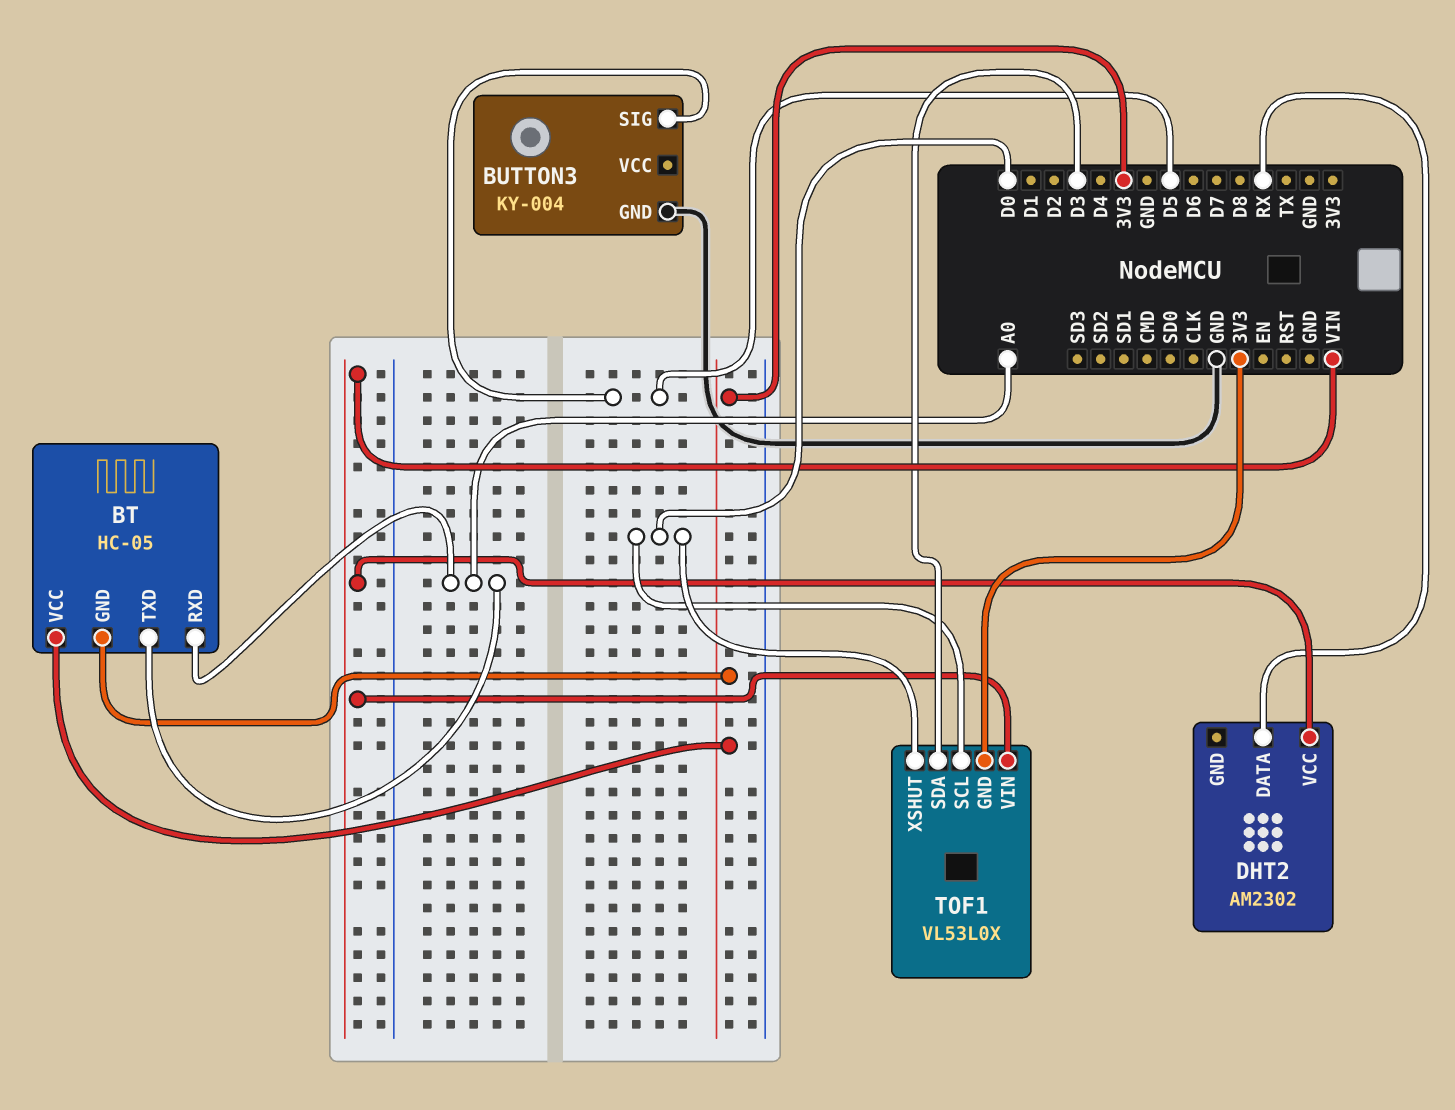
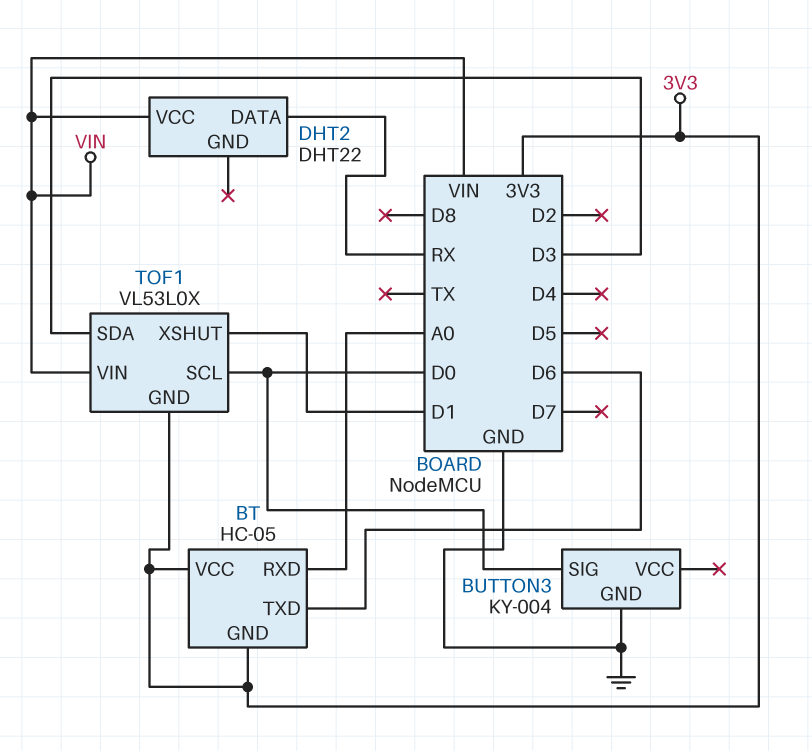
BT pin TXD: A0 -> D6
BUTTON3 pin SIG: D5 -> D0
DHT2: AM2302 -> DHT22
TOF1 pin XSHUT: D0 -> D1

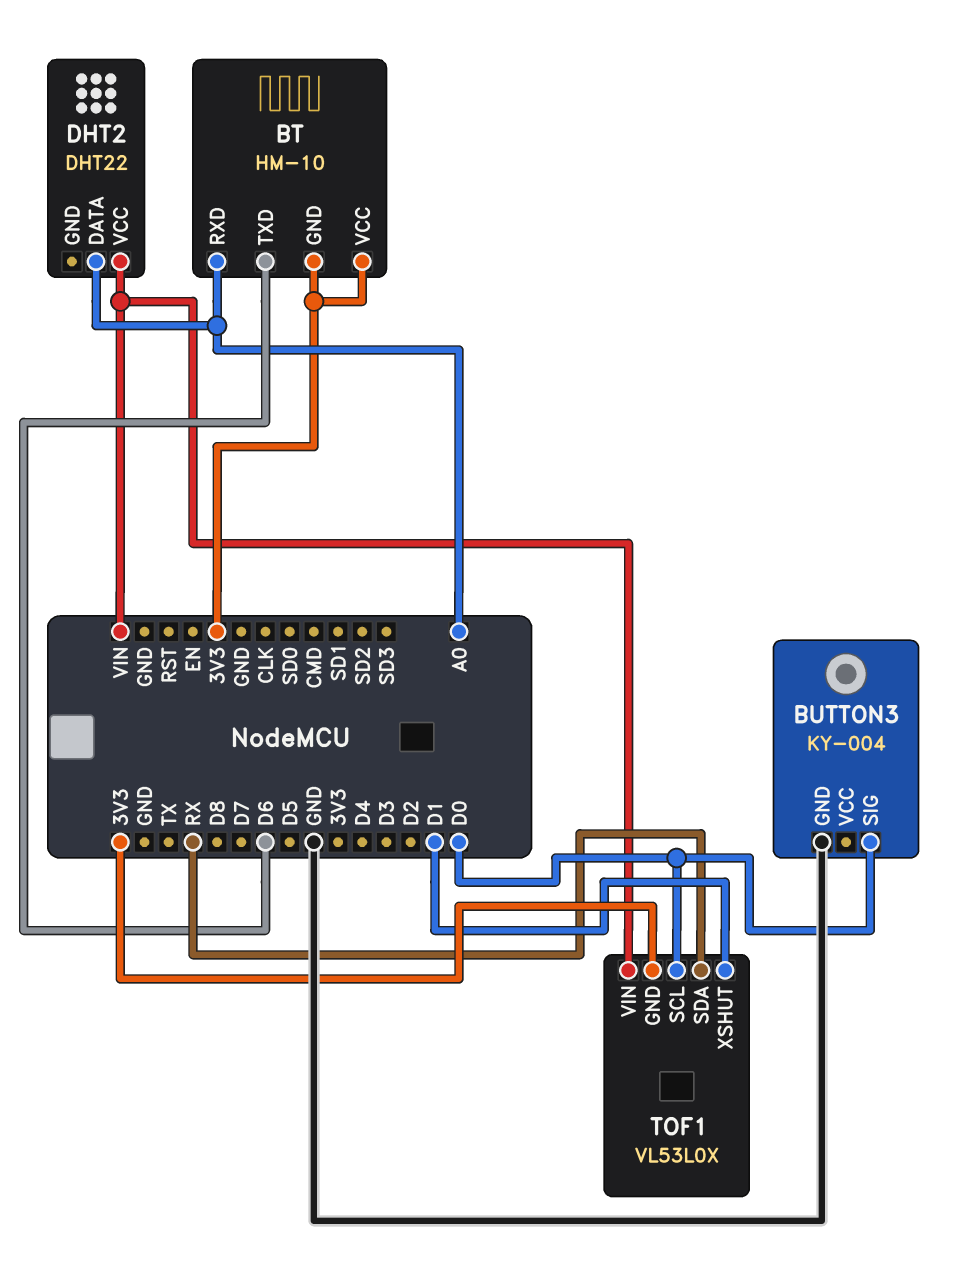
BT: HC-05 -> HM-10
DHT2 pin DATA: RX -> A0
TOF1 pin SDA: D3 -> RX

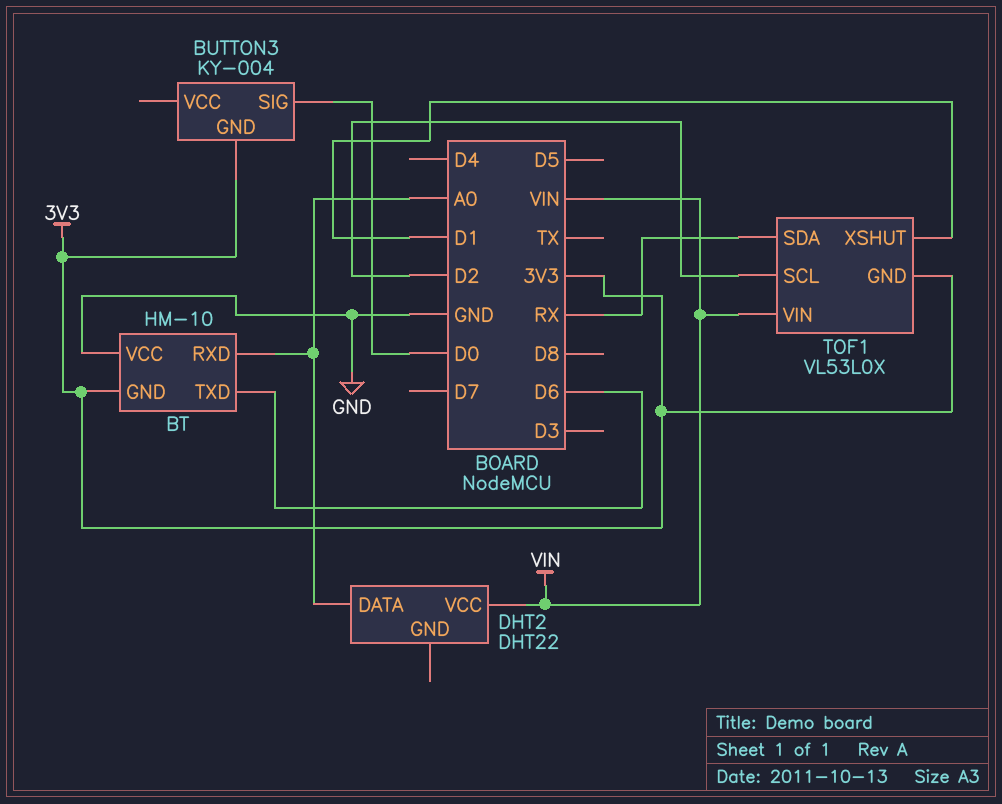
BT pin VCC: 3V3 -> GND
BUTTON3 pin GND: GND -> 3V3
TOF1 pin SCL: D0 -> D2

